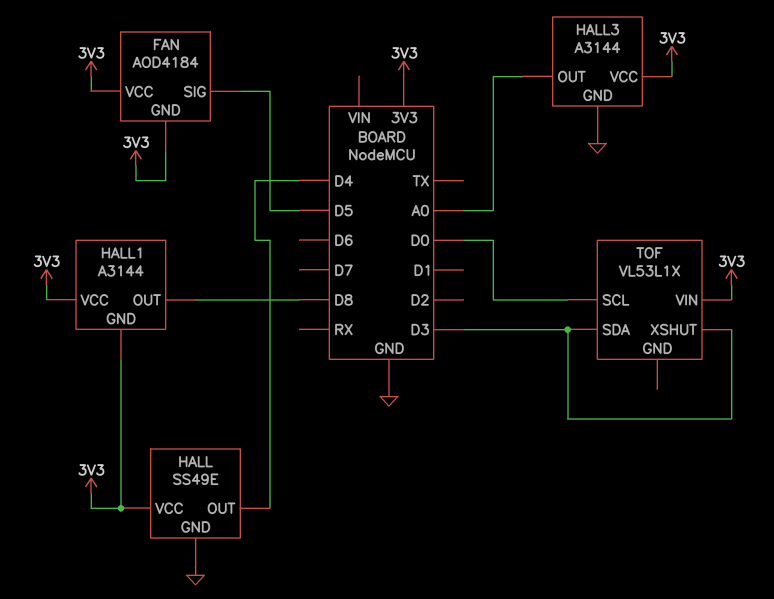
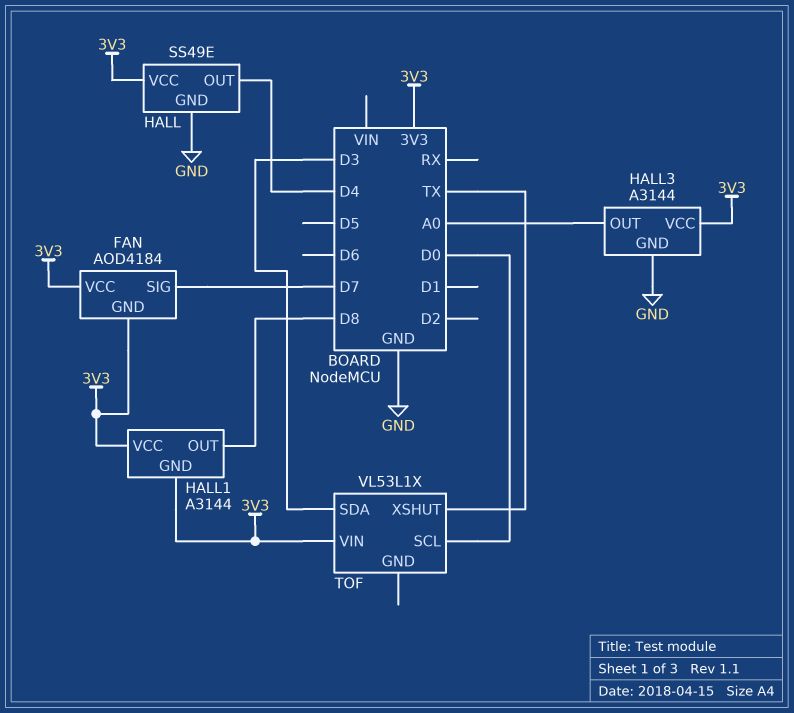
FAN pin SIG: D5 -> D7
TOF pin XSHUT: D3 -> TX

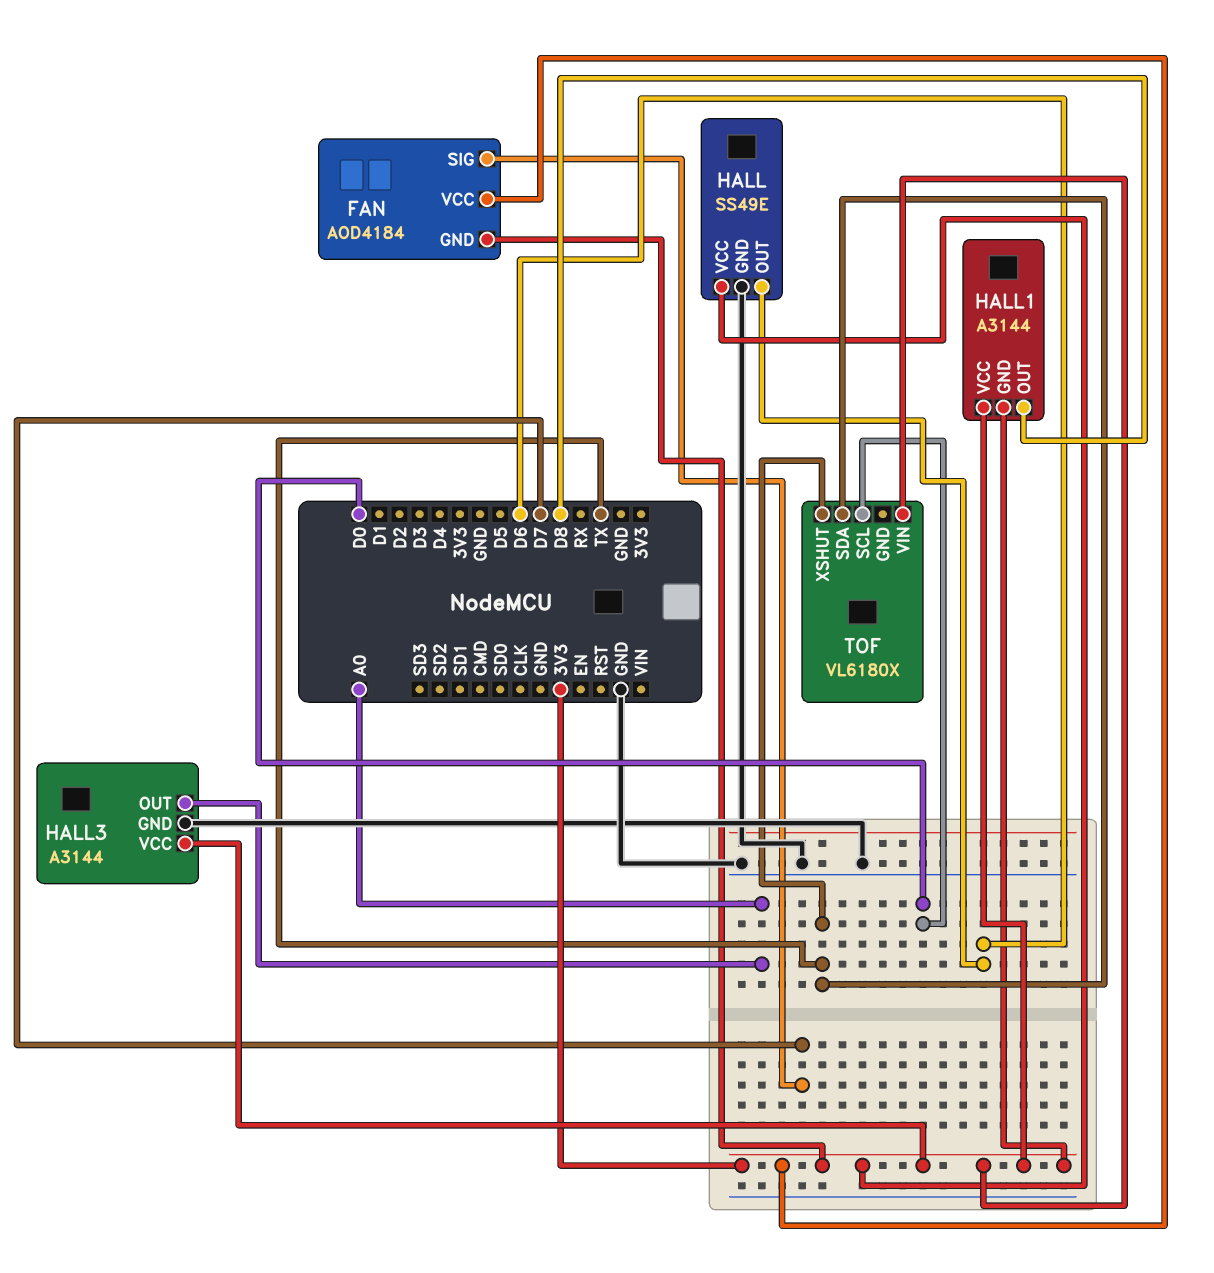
HALL pin OUT: D4 -> D6
TOF: VL53L1X -> VL6180X
TOF pin SDA: D3 -> TX

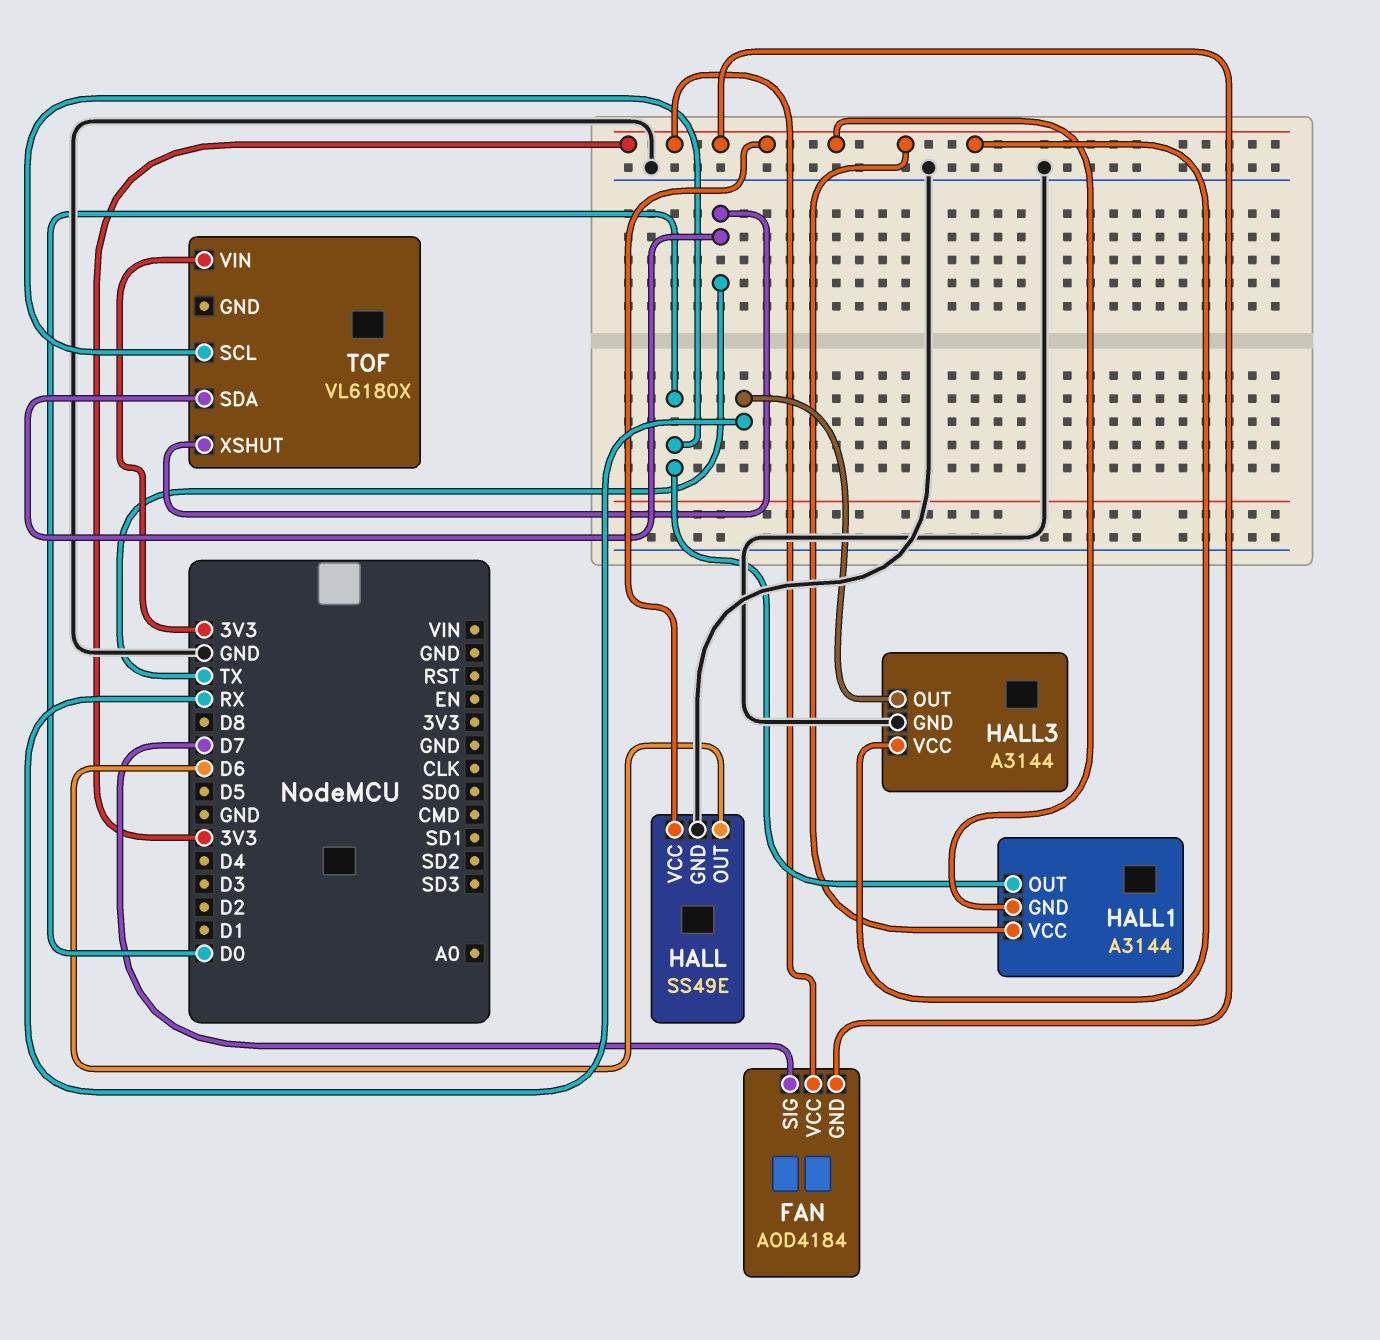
HALL1 pin OUT: D8 -> D0
HALL3 pin OUT: A0 -> RX

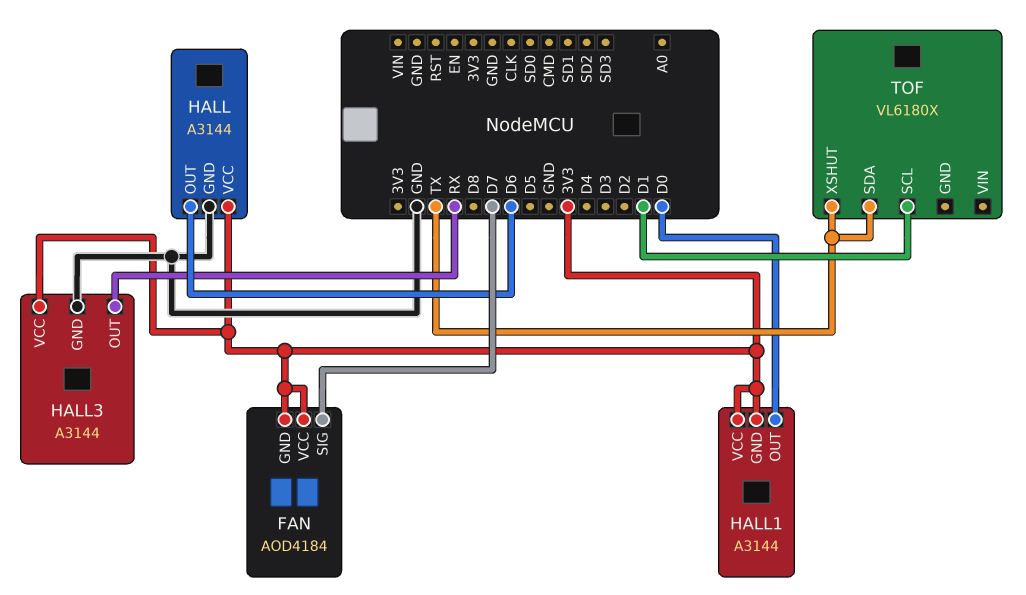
HALL: SS49E -> A3144
TOF pin SCL: D0 -> D1
TOF pin VIN: 3V3 -> none

